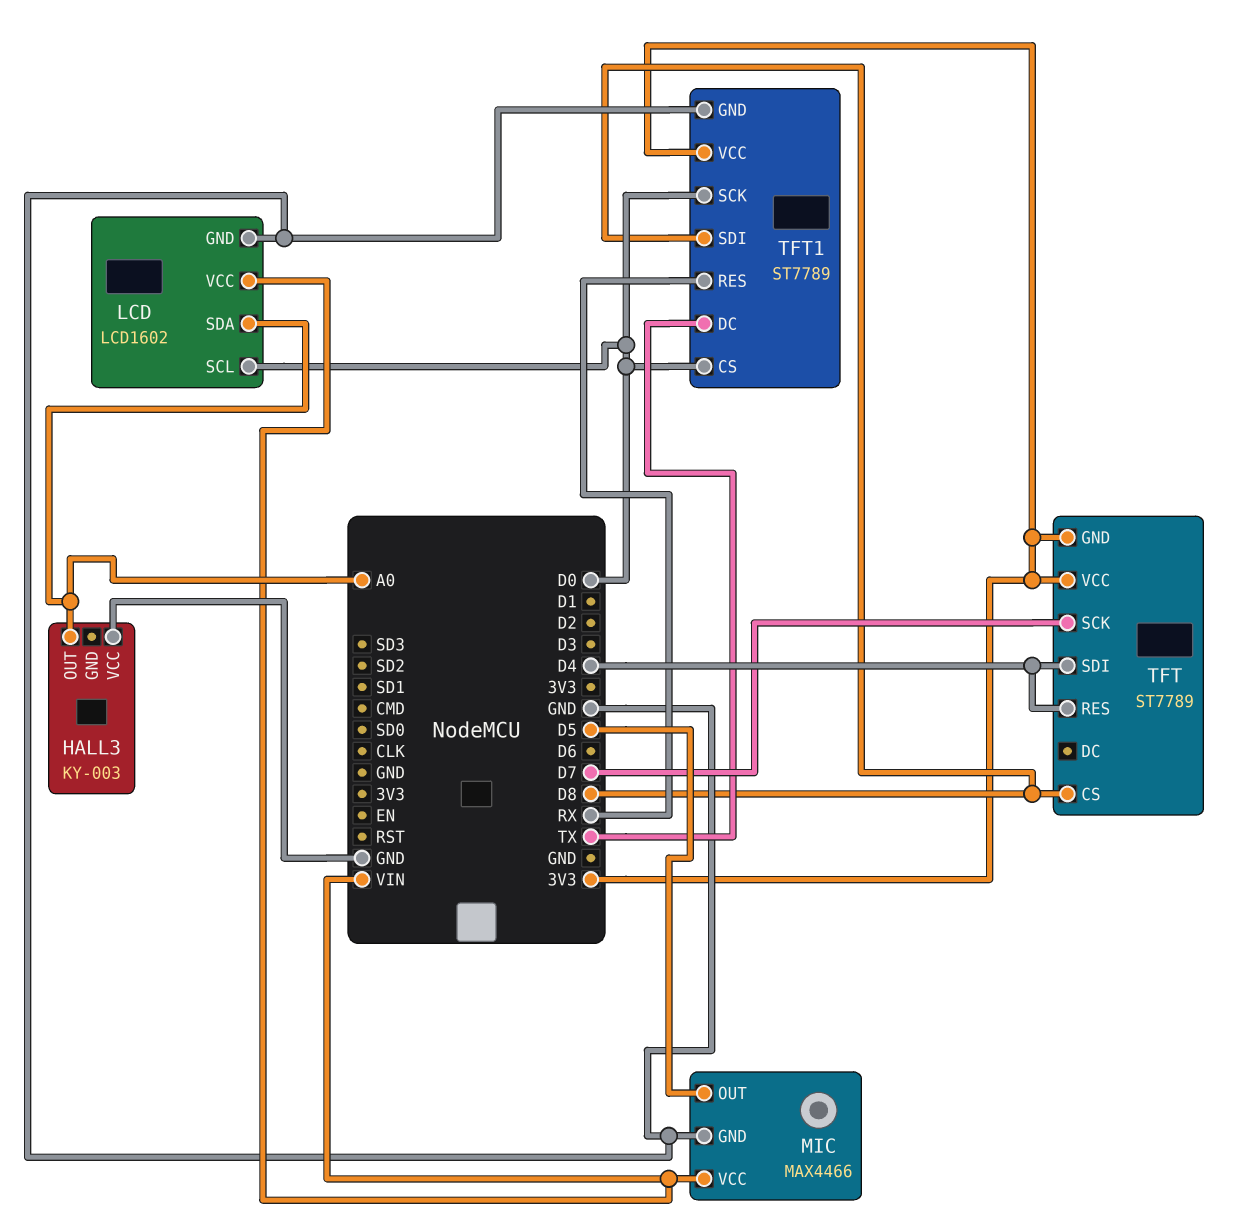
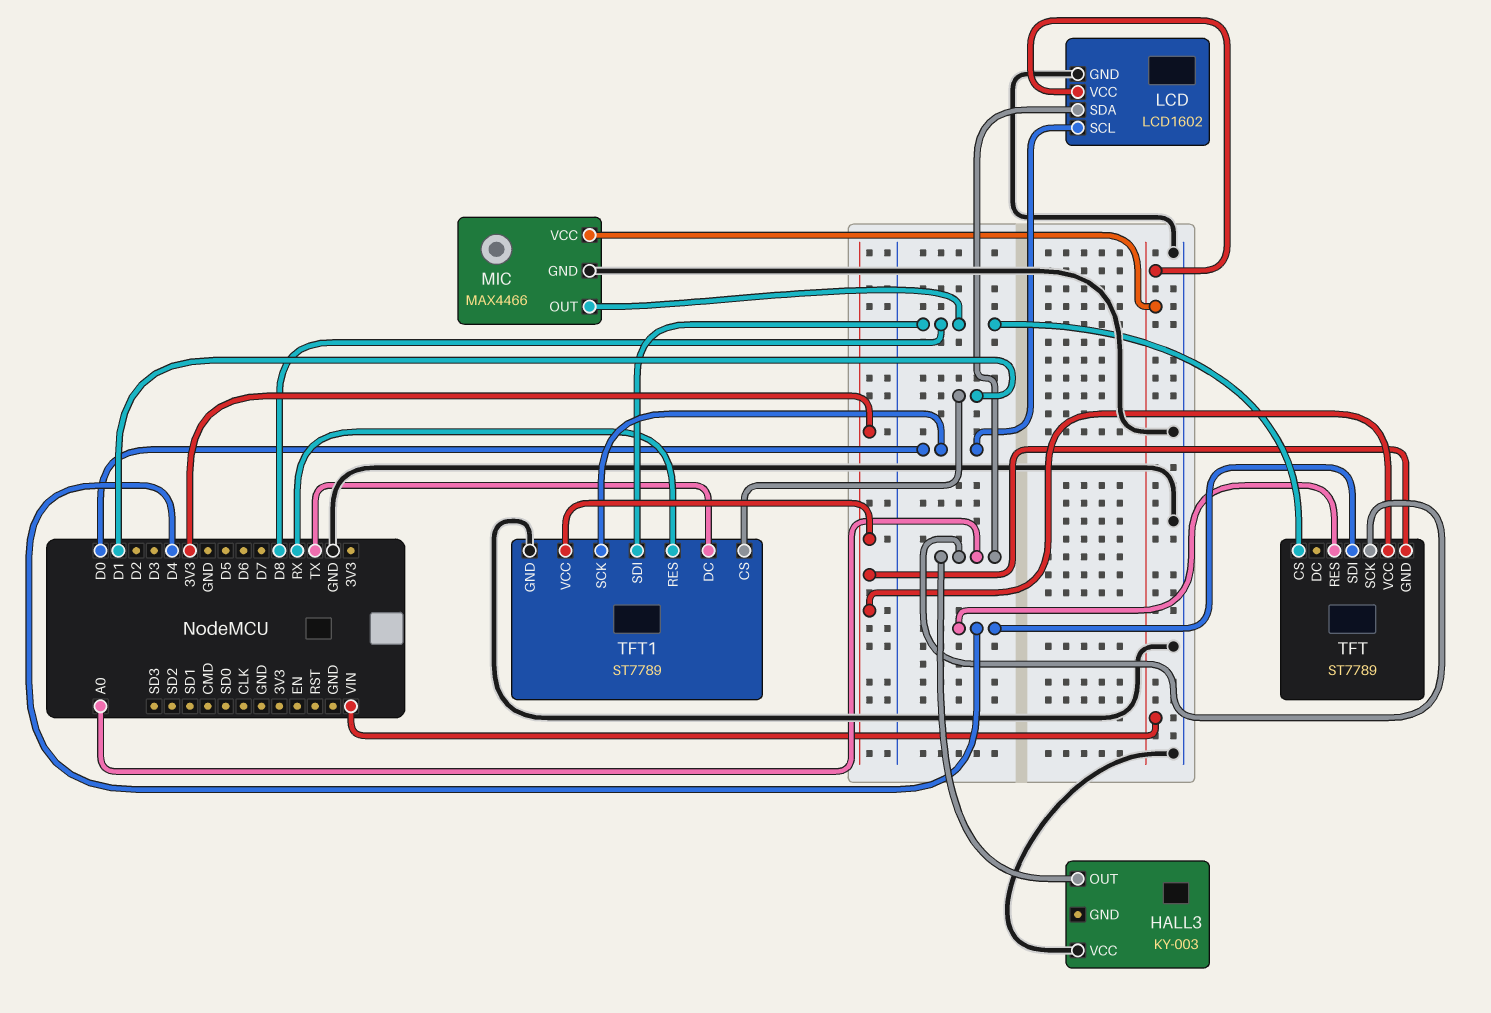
MIC pin OUT: D5 -> D8
TFT pin SCK: D7 -> A0
TFT1 pin CS: D0 -> D1

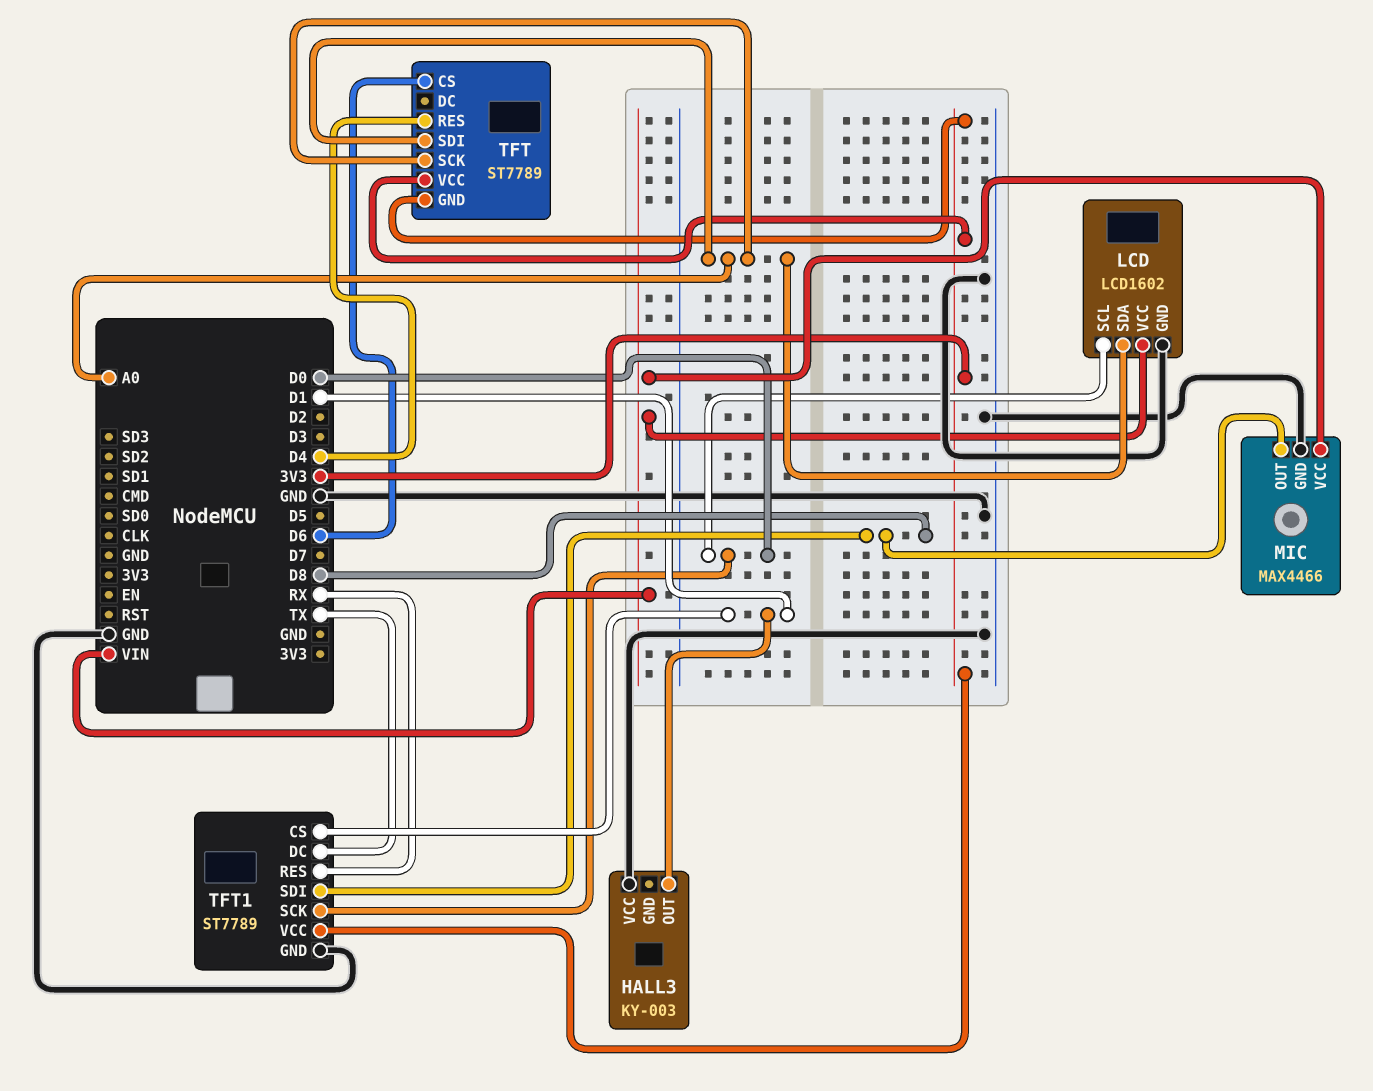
HALL3 pin OUT: A0 -> D1
TFT pin CS: D8 -> D6
TFT pin SDI: D4 -> A0

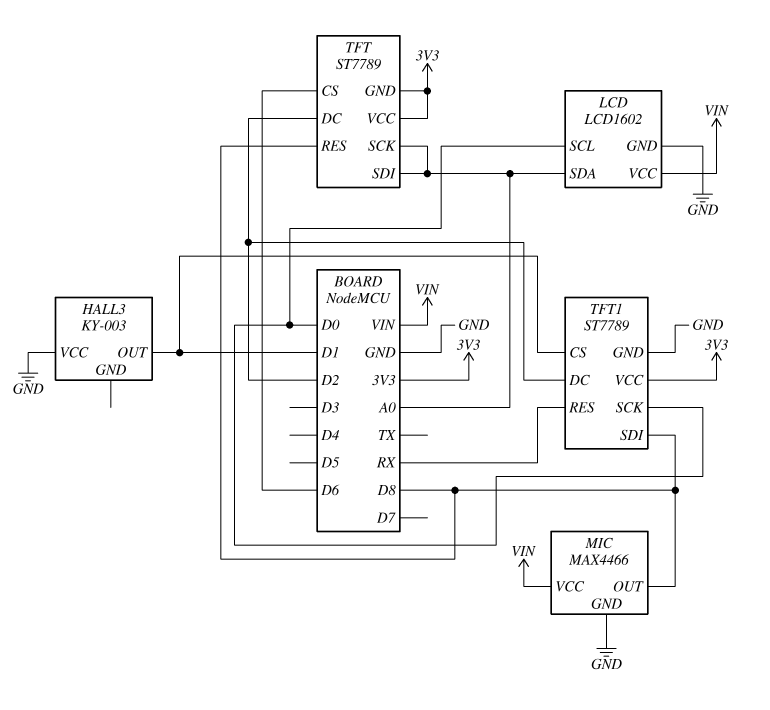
TFT pin DC: none -> D2
TFT pin RES: D4 -> D8
TFT1 pin DC: TX -> D2

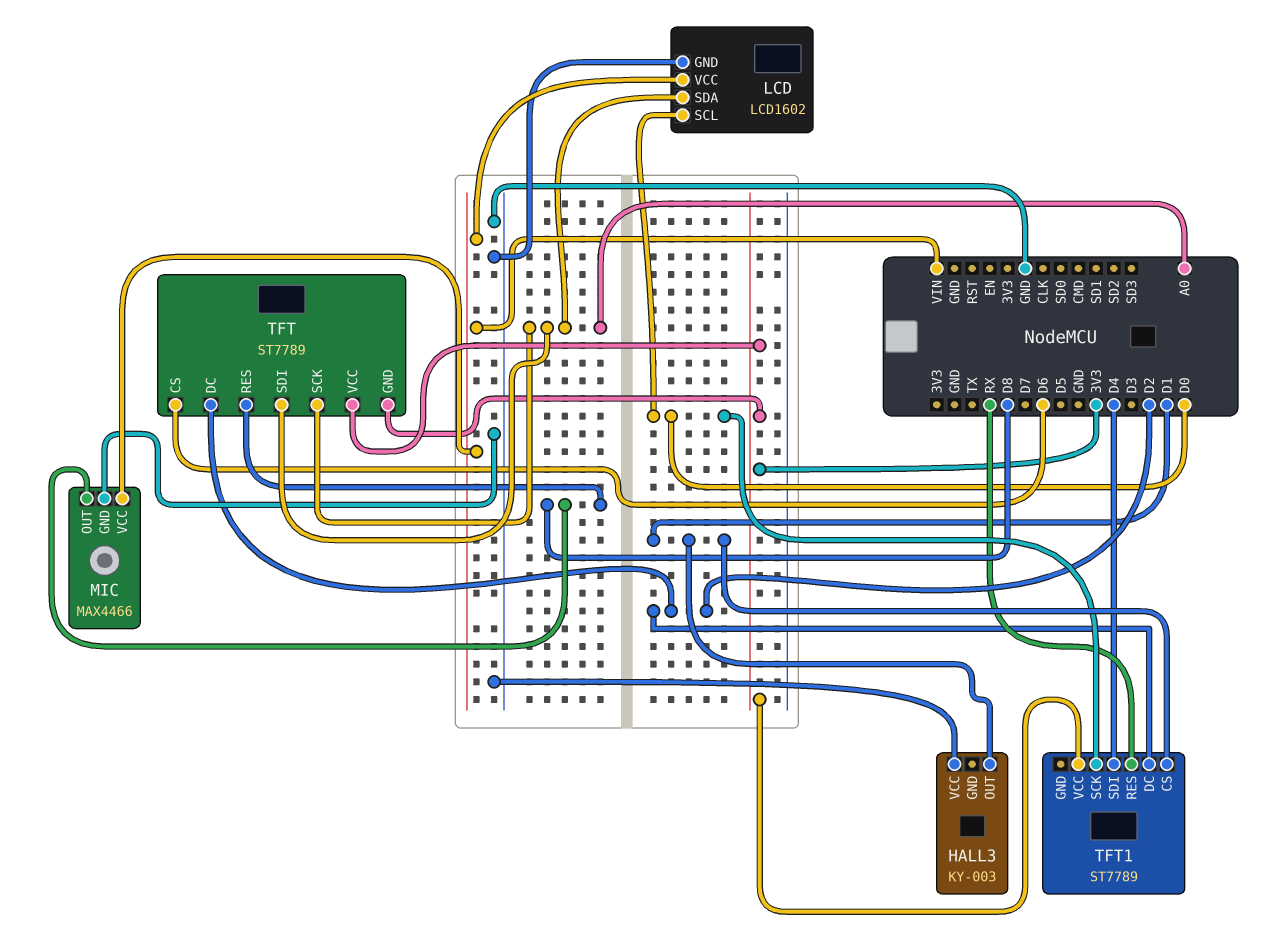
TFT1 pin GND: GND -> none
TFT1 pin SDI: D8 -> D4

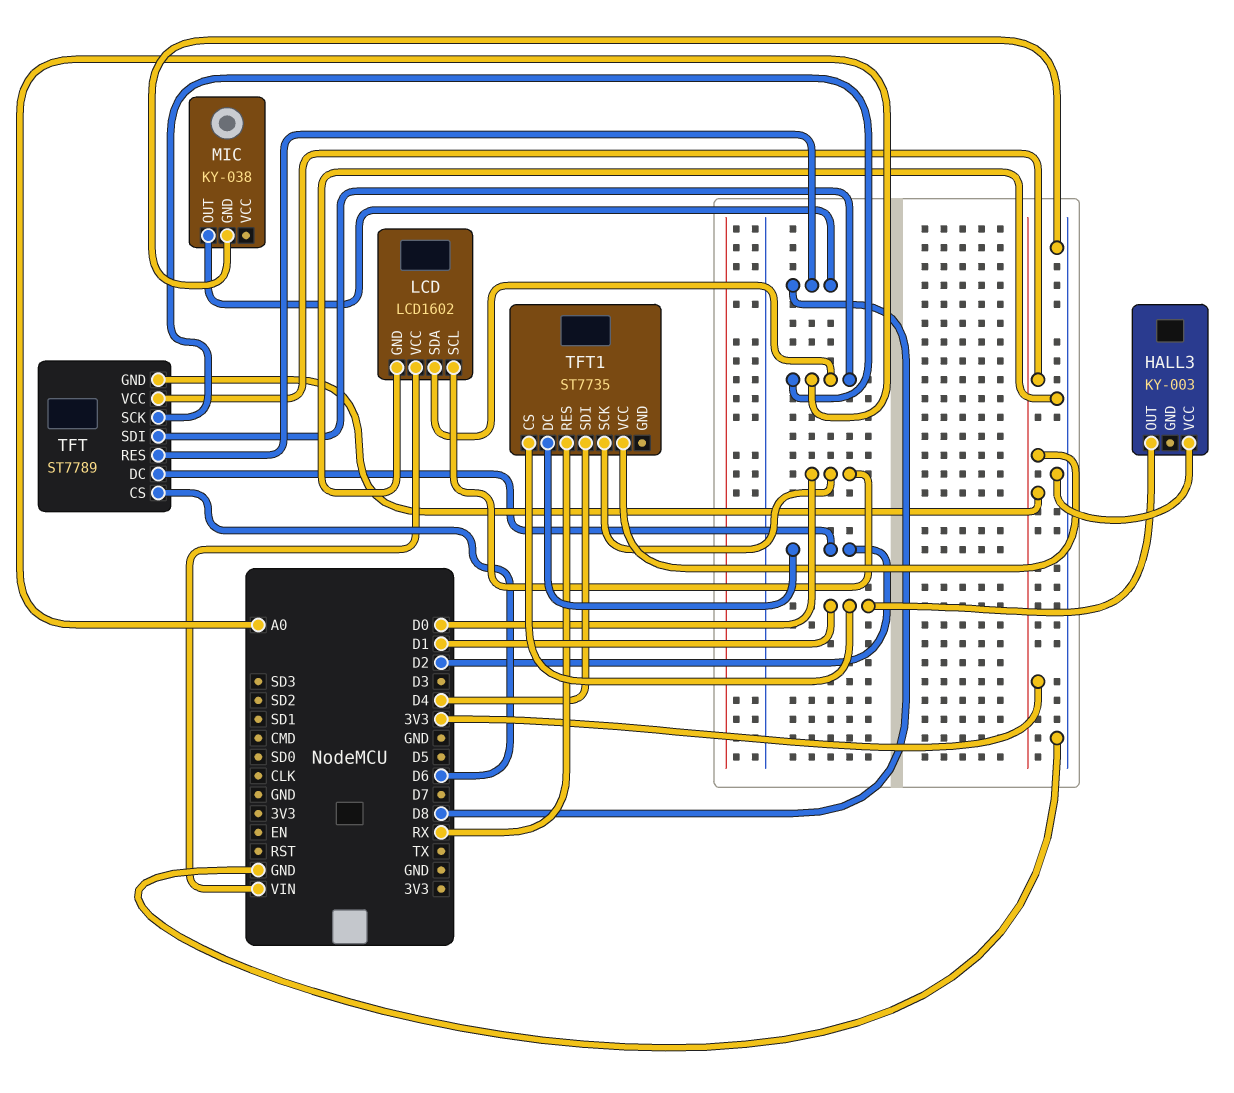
MIC: MAX4466 -> KY-038
MIC pin VCC: VIN -> none
TFT1: ST7789 -> ST7735

